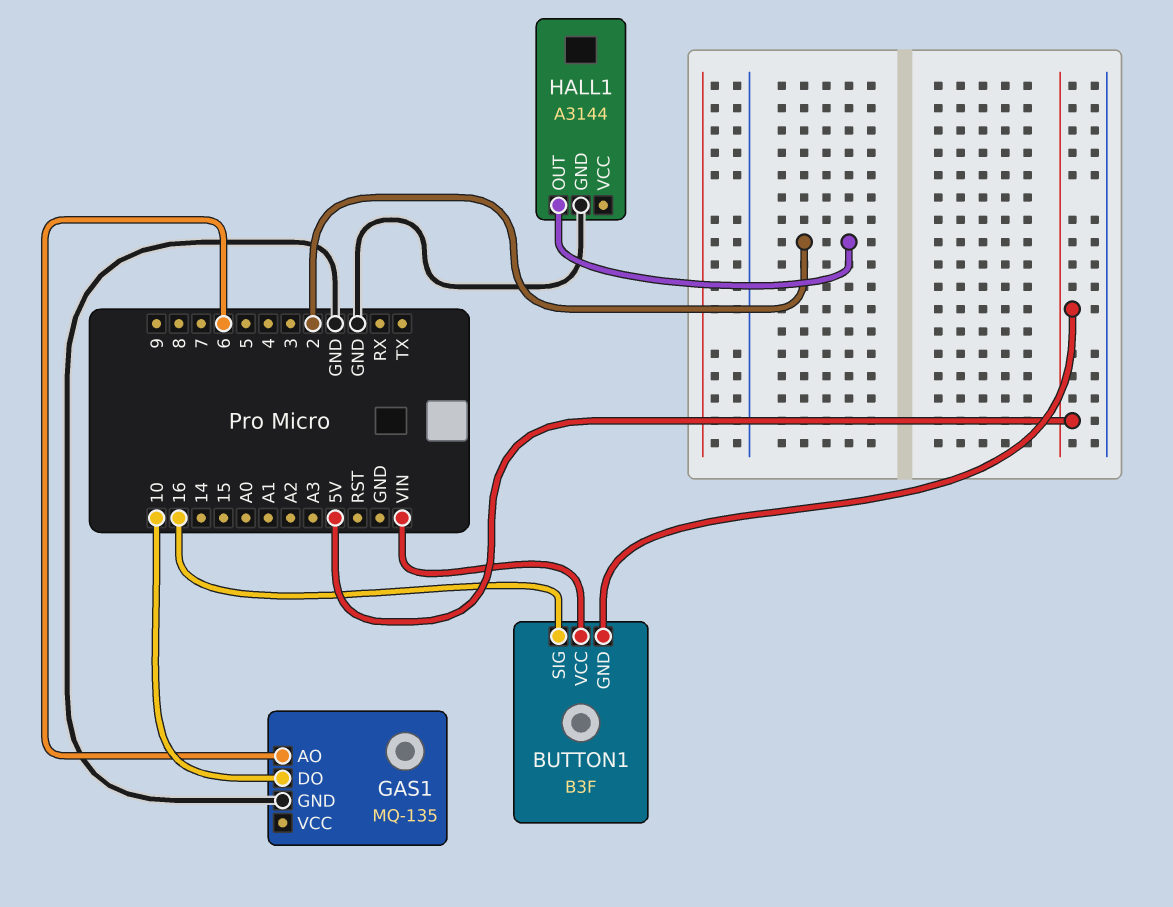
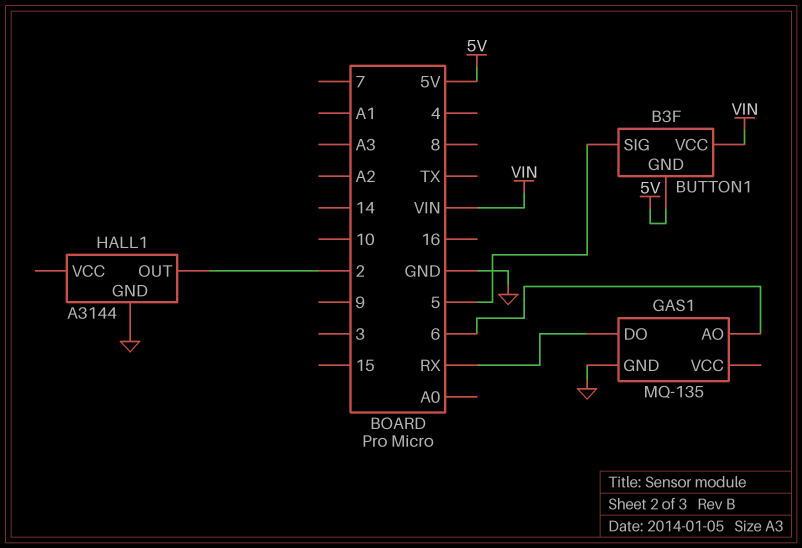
BUTTON1 pin SIG: 16 -> 5
GAS1 pin DO: 10 -> RX

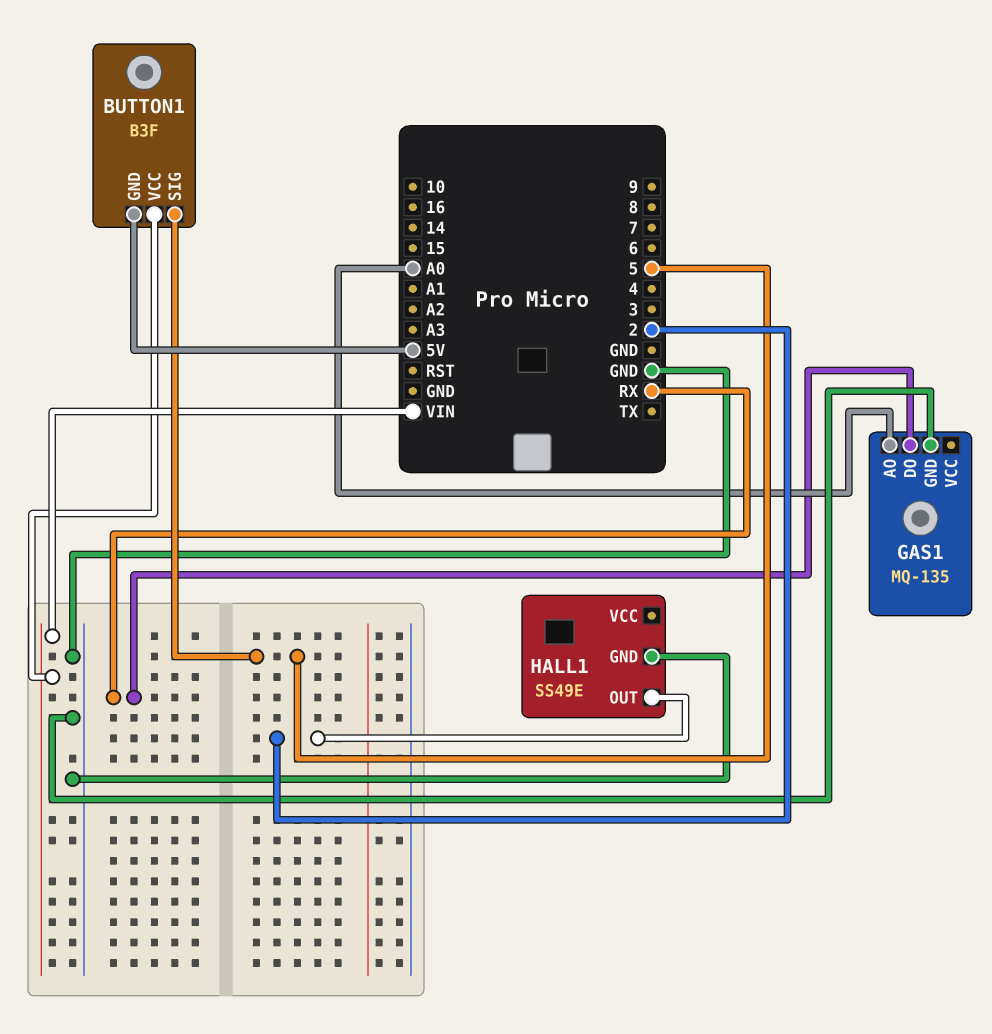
GAS1 pin AO: 6 -> A0
HALL1: A3144 -> SS49E

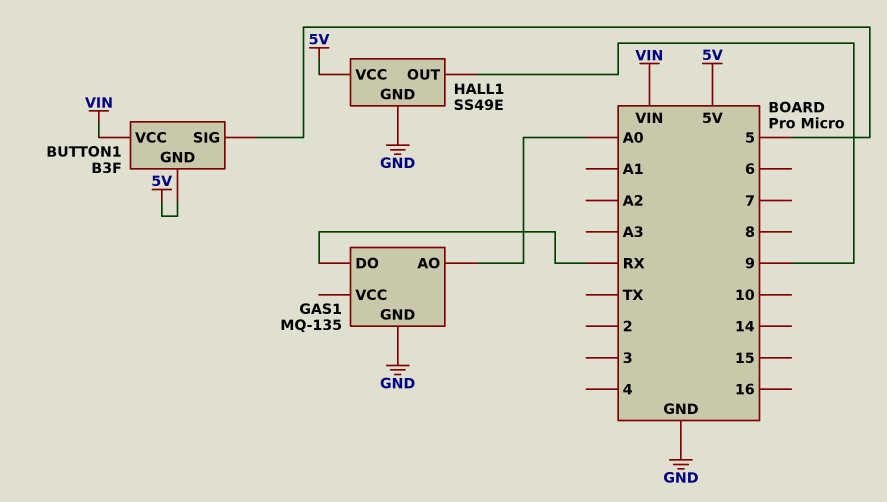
HALL1 pin OUT: 2 -> 9
HALL1 pin VCC: none -> 5V

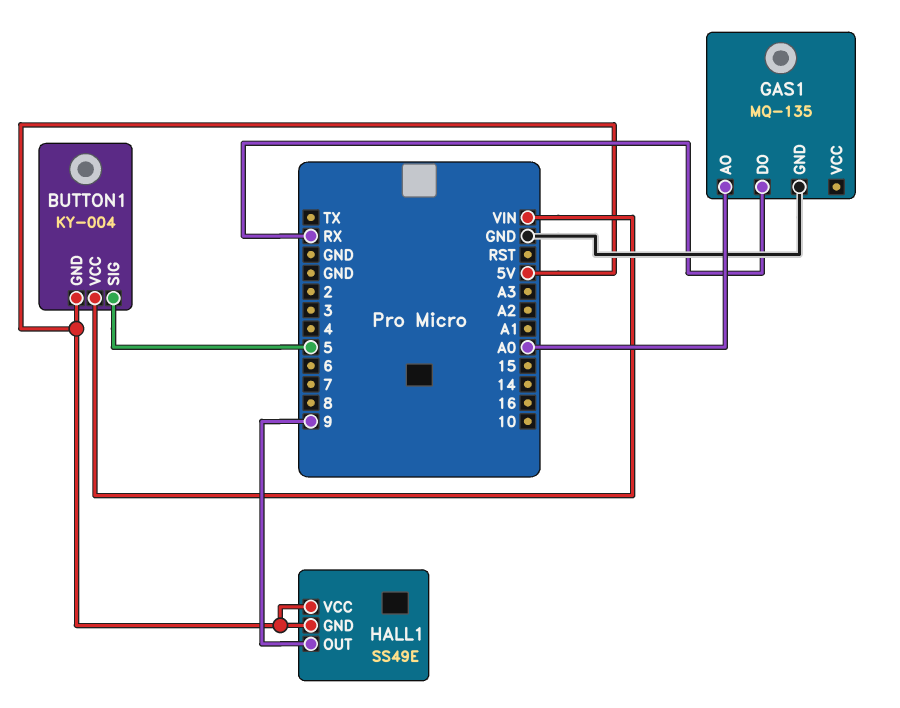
BUTTON1: B3F -> KY-004
HALL1 pin GND: GND -> 5V

